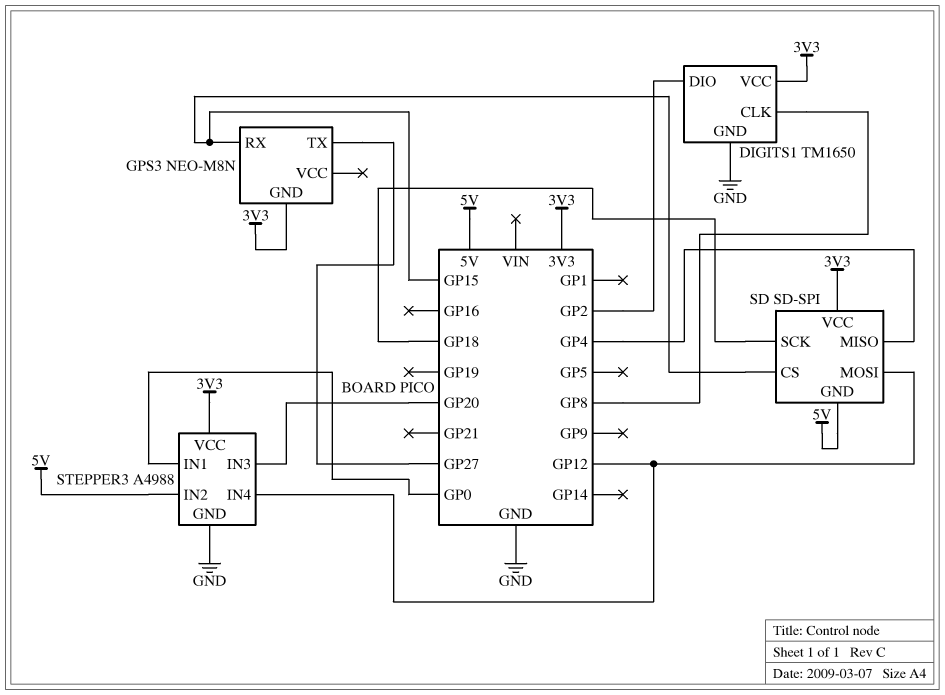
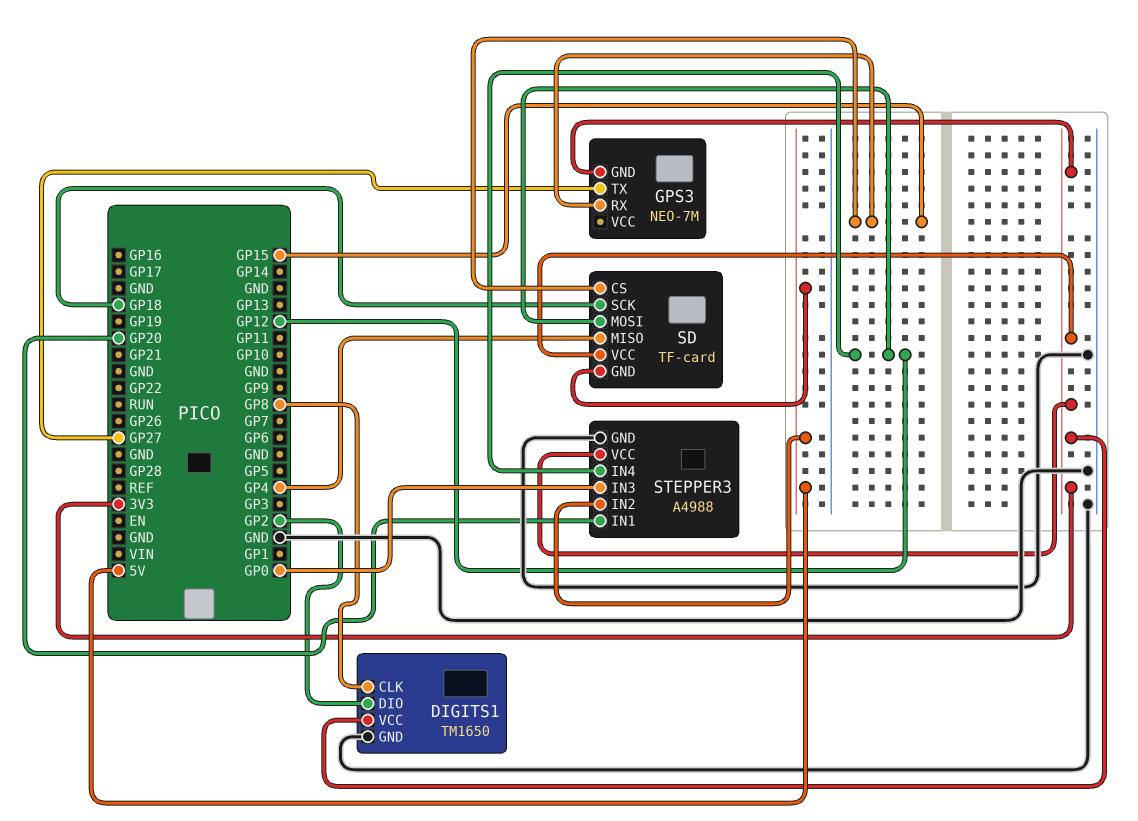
GPS3: NEO-M8N -> NEO-7M
SD: SD-SPI -> TF-card
STEPPER3 pin IN1: GP0 -> GP20
STEPPER3 pin IN3: GP20 -> GP0

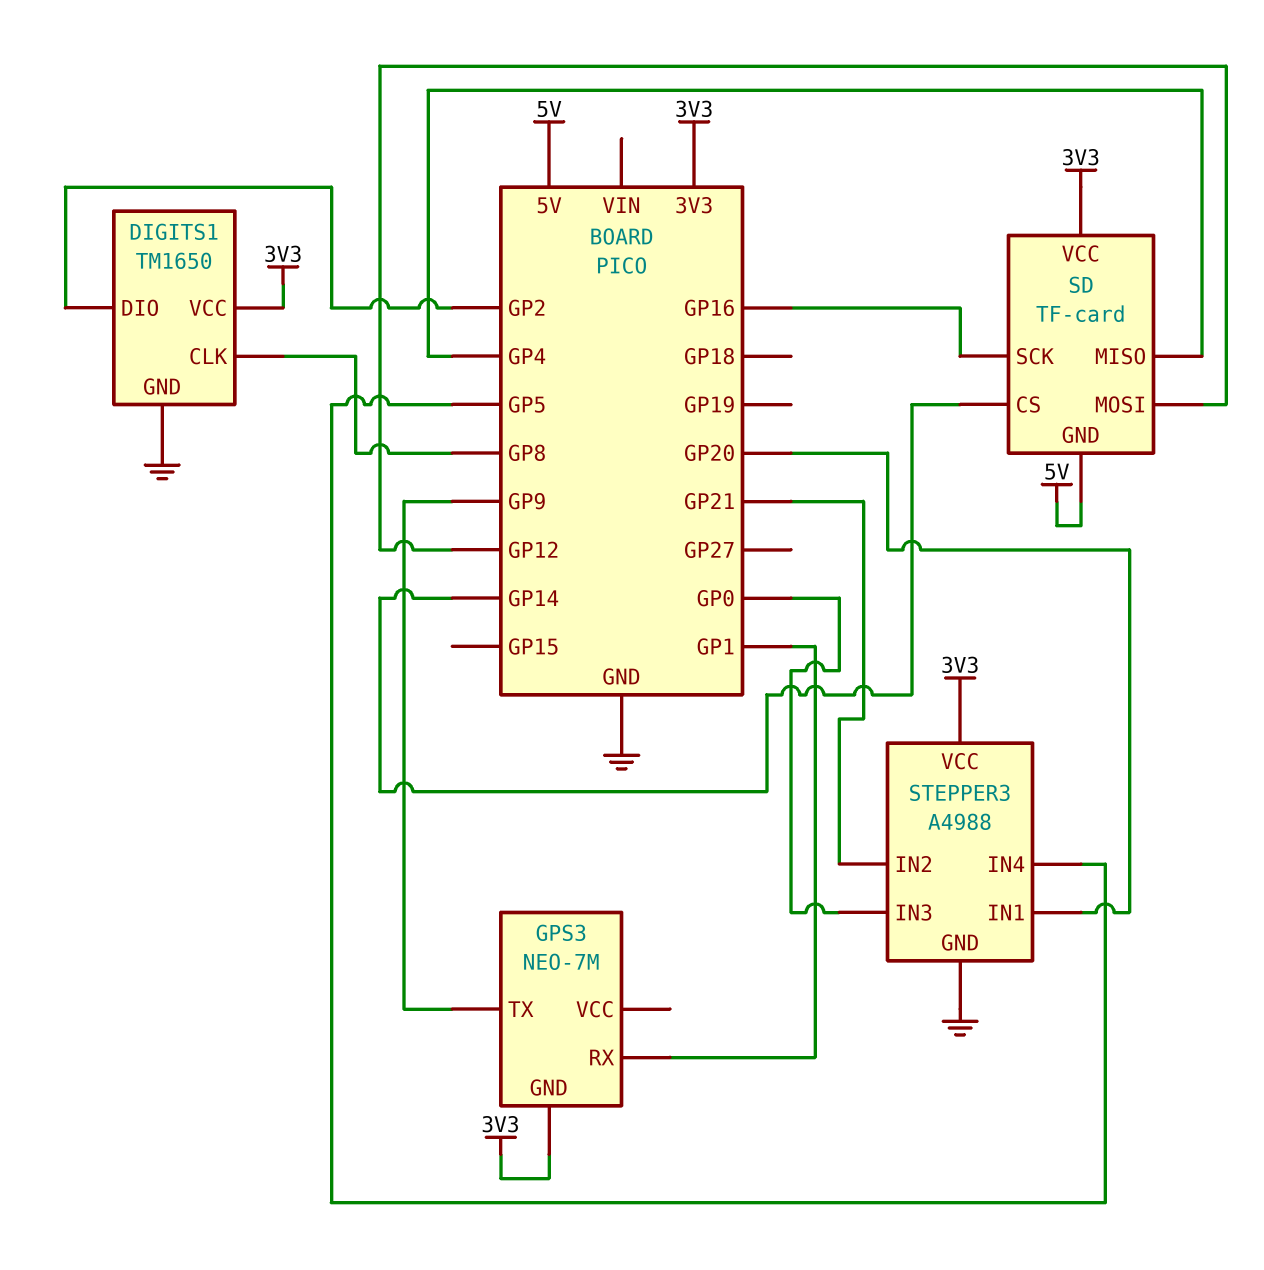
GPS3 pin RX: GP15 -> GP1
GPS3 pin TX: GP27 -> GP9
SD pin CS: GP15 -> GP14
SD pin SCK: GP18 -> GP16
STEPPER3 pin IN2: 5V -> GP21
STEPPER3 pin IN4: GP12 -> GP5

